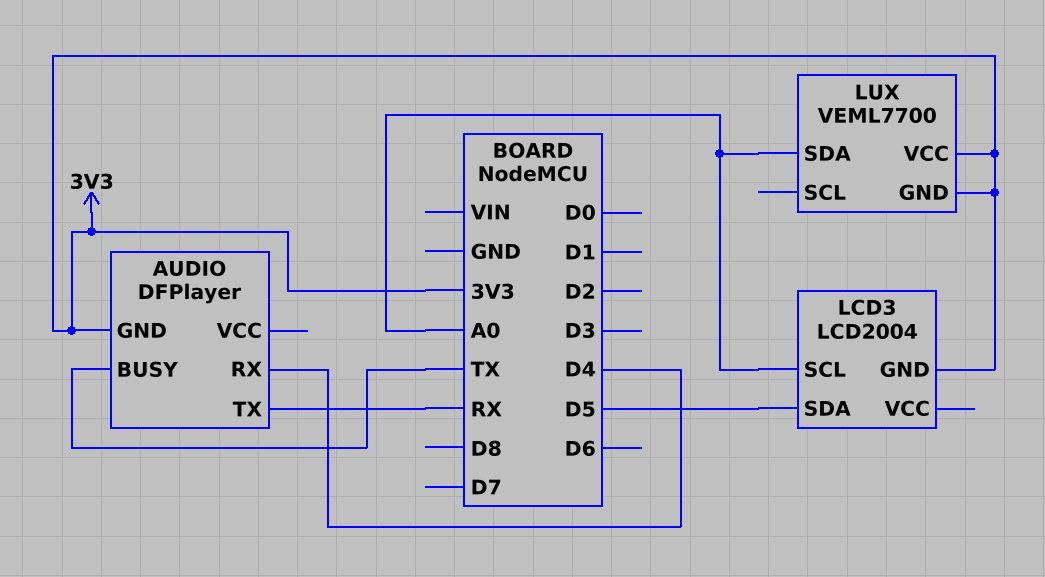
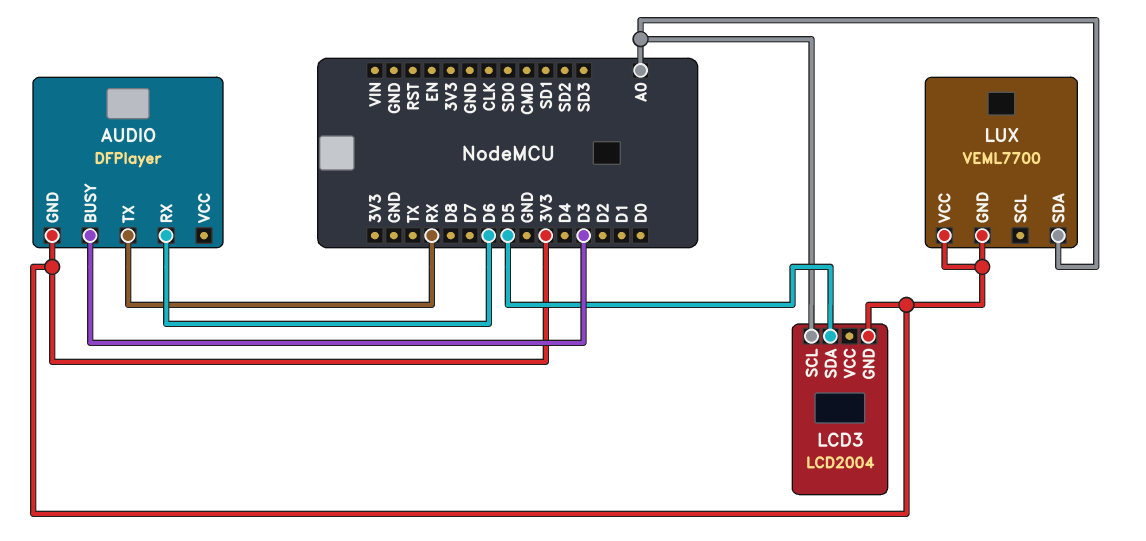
AUDIO pin BUSY: TX -> D3
AUDIO pin RX: D4 -> D6

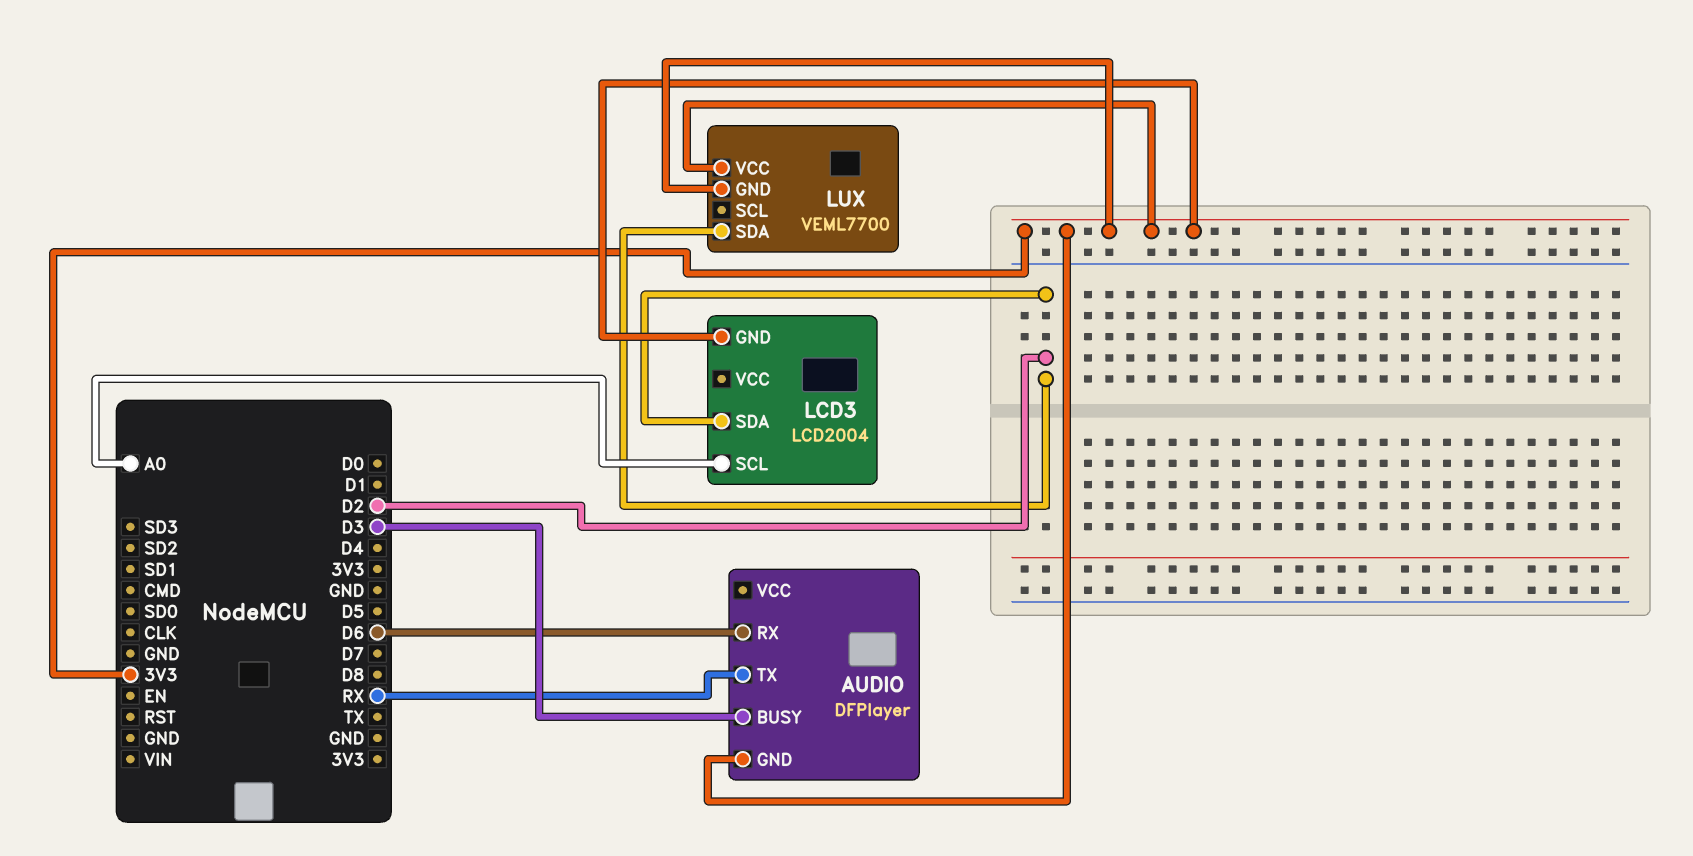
LCD3 pin SDA: D5 -> D2
LUX pin SDA: A0 -> D2

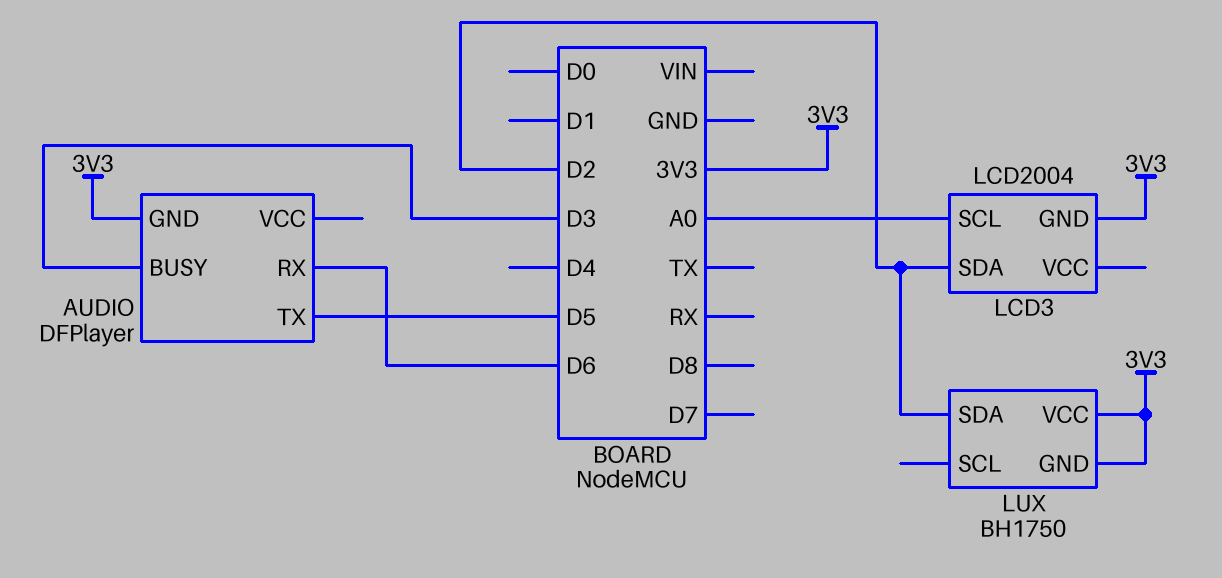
AUDIO pin TX: RX -> D5
LUX: VEML7700 -> BH1750

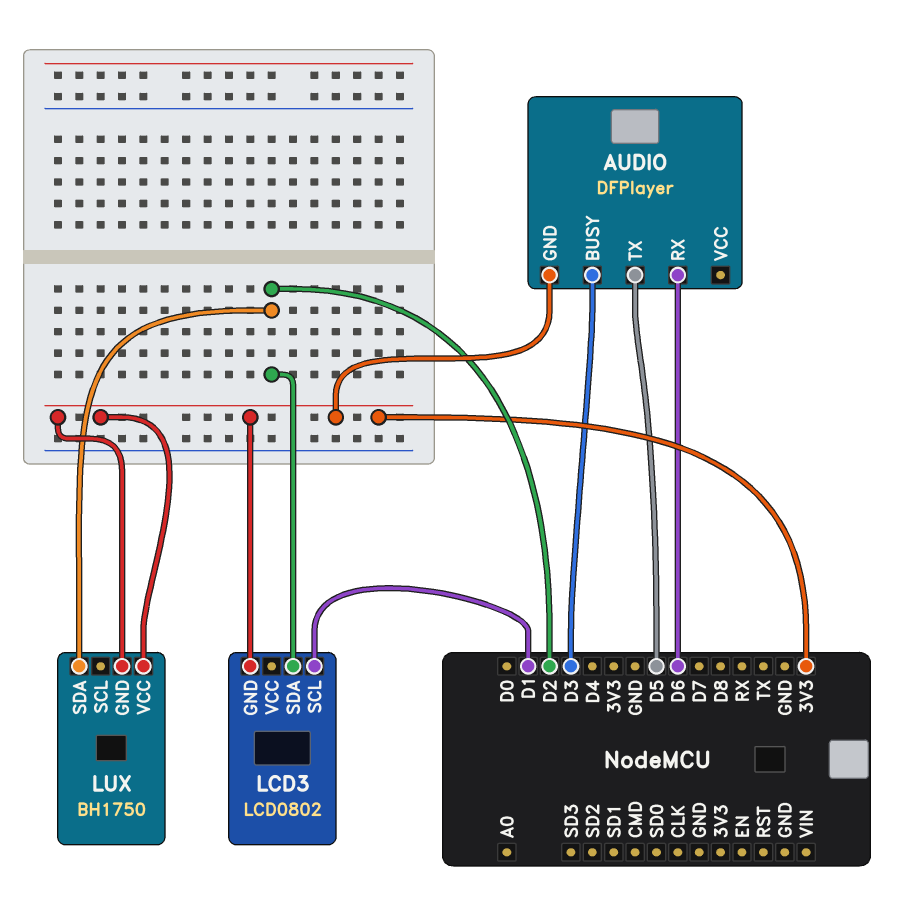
LCD3: LCD2004 -> LCD0802
LCD3 pin SCL: A0 -> D1

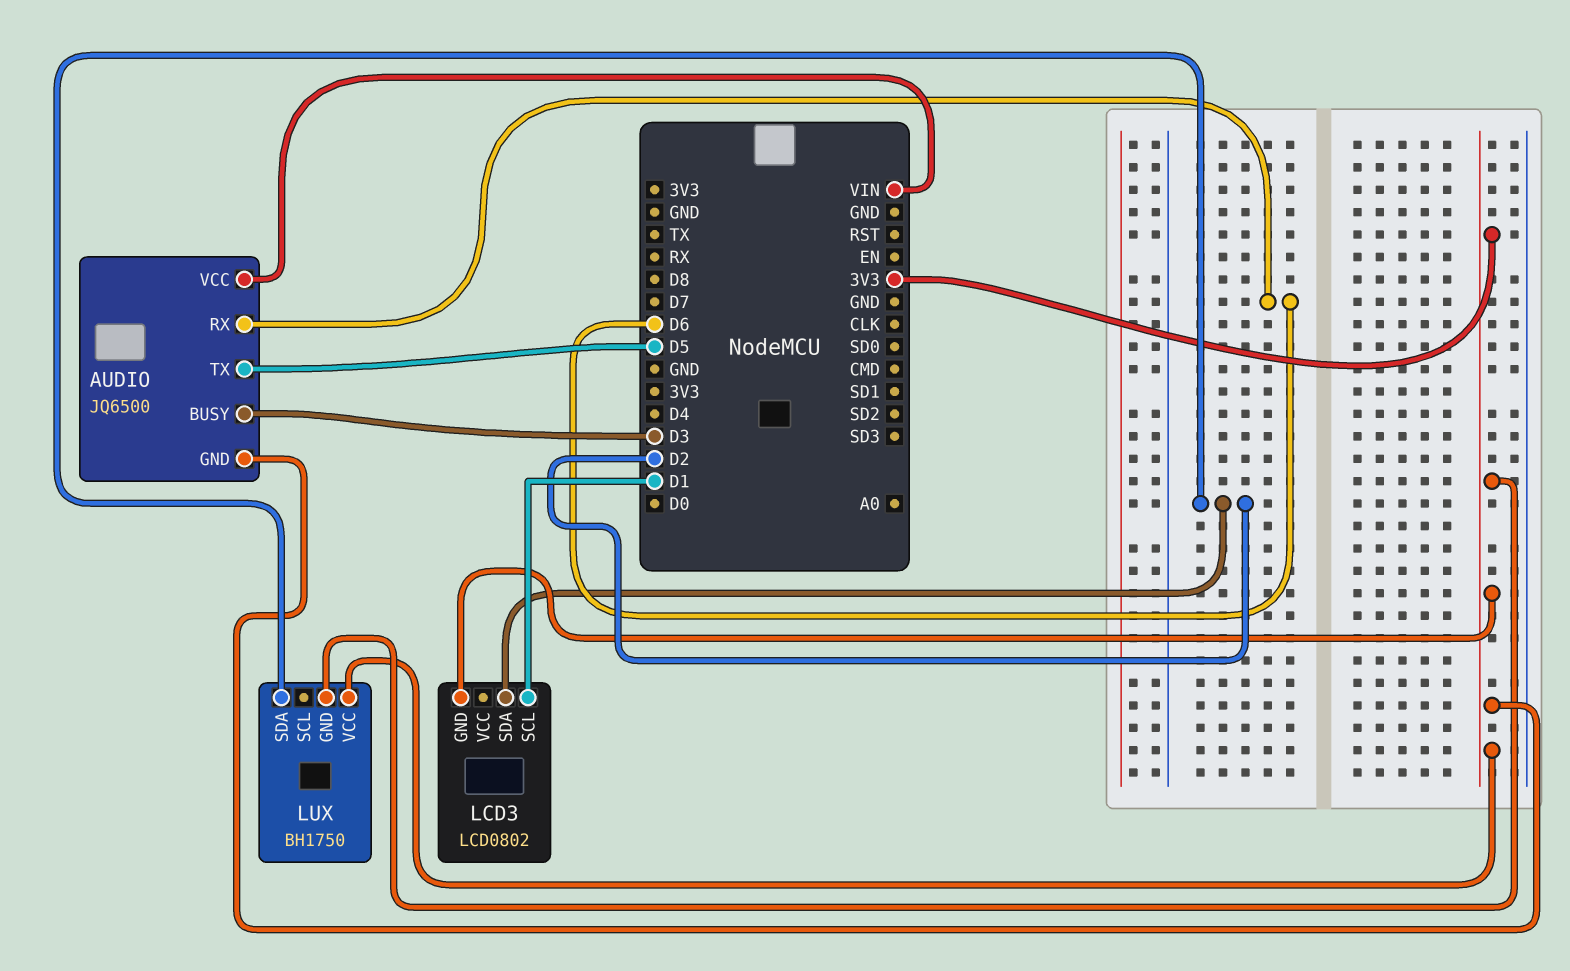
AUDIO: DFPlayer -> JQ6500
AUDIO pin VCC: none -> VIN

